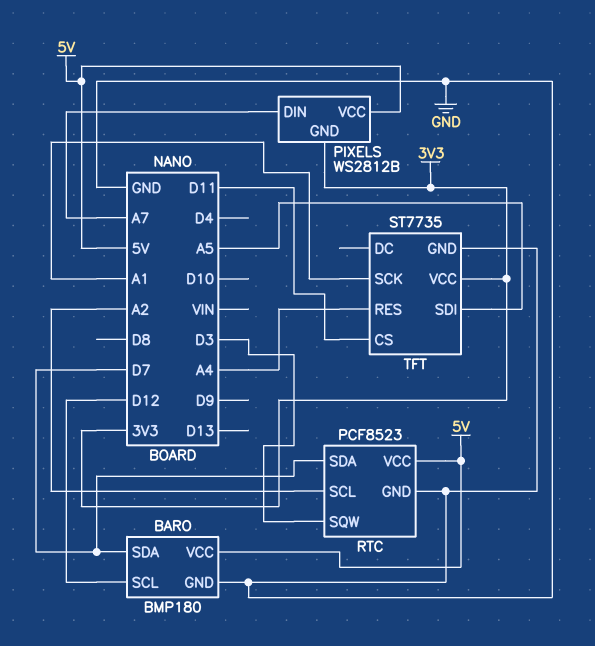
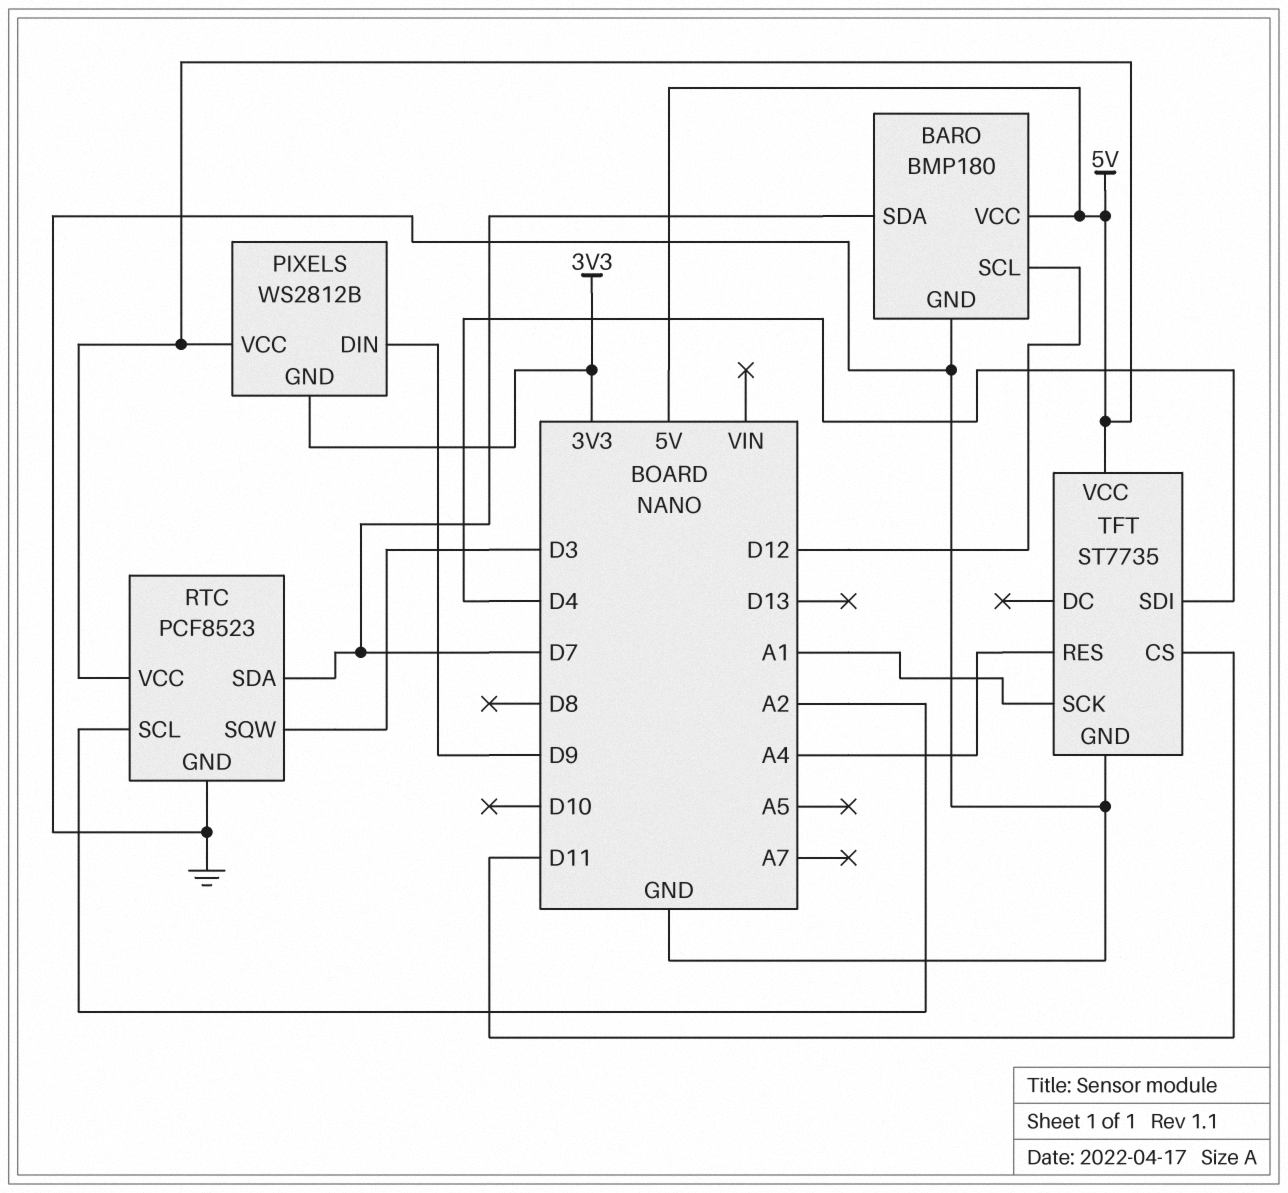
PIXELS pin DIN: A7 -> D9
TFT pin SDI: A5 -> D4
TFT pin VCC: 3V3 -> 5V

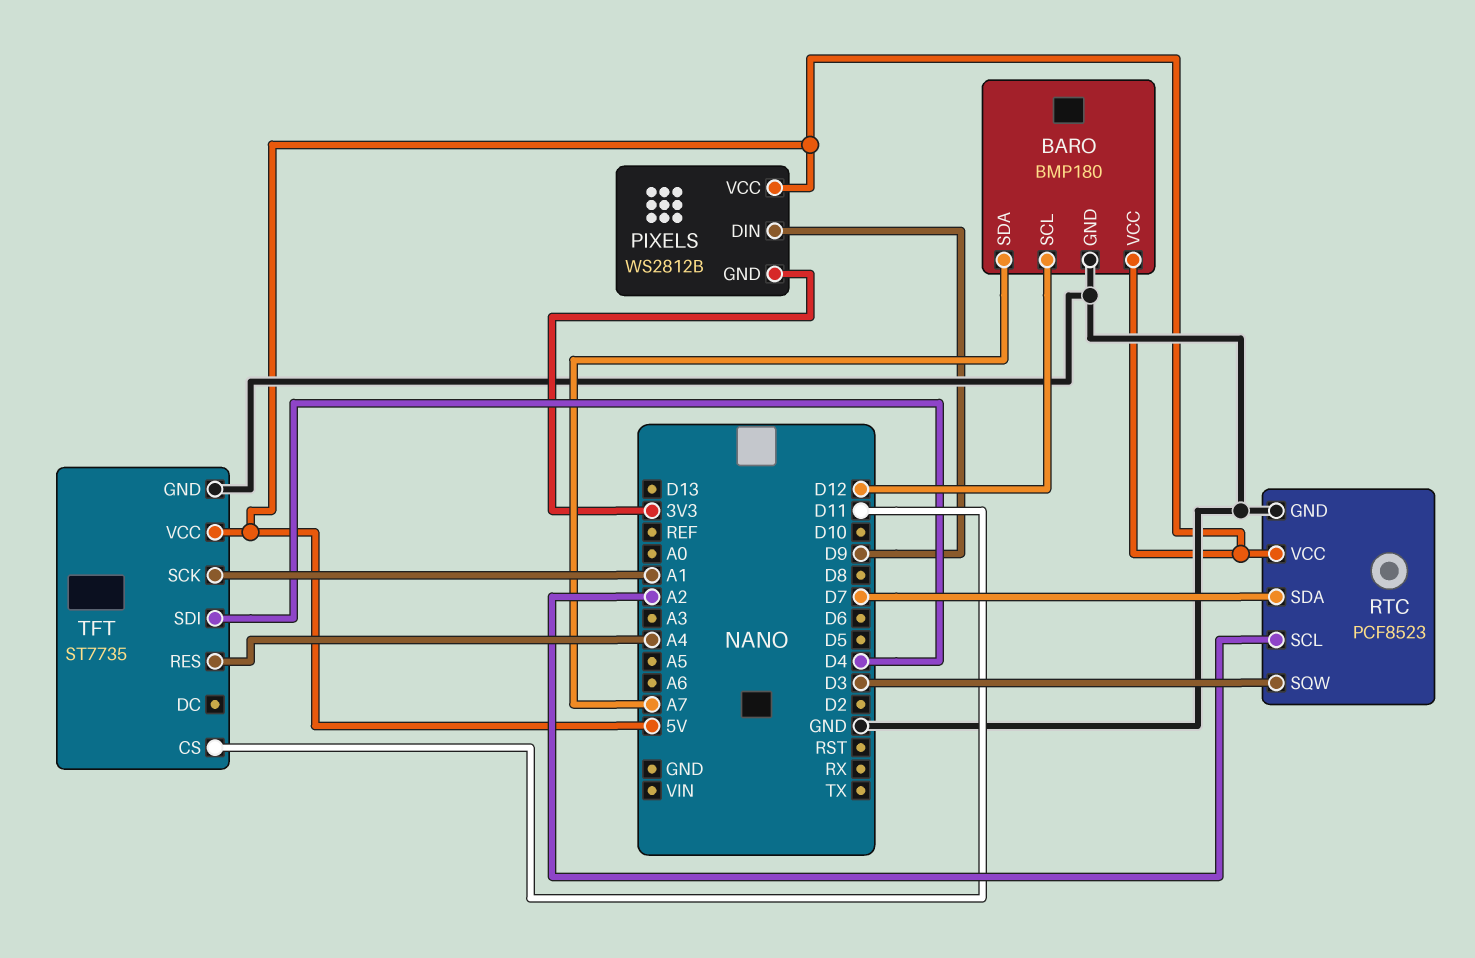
BARO pin SDA: D7 -> A7

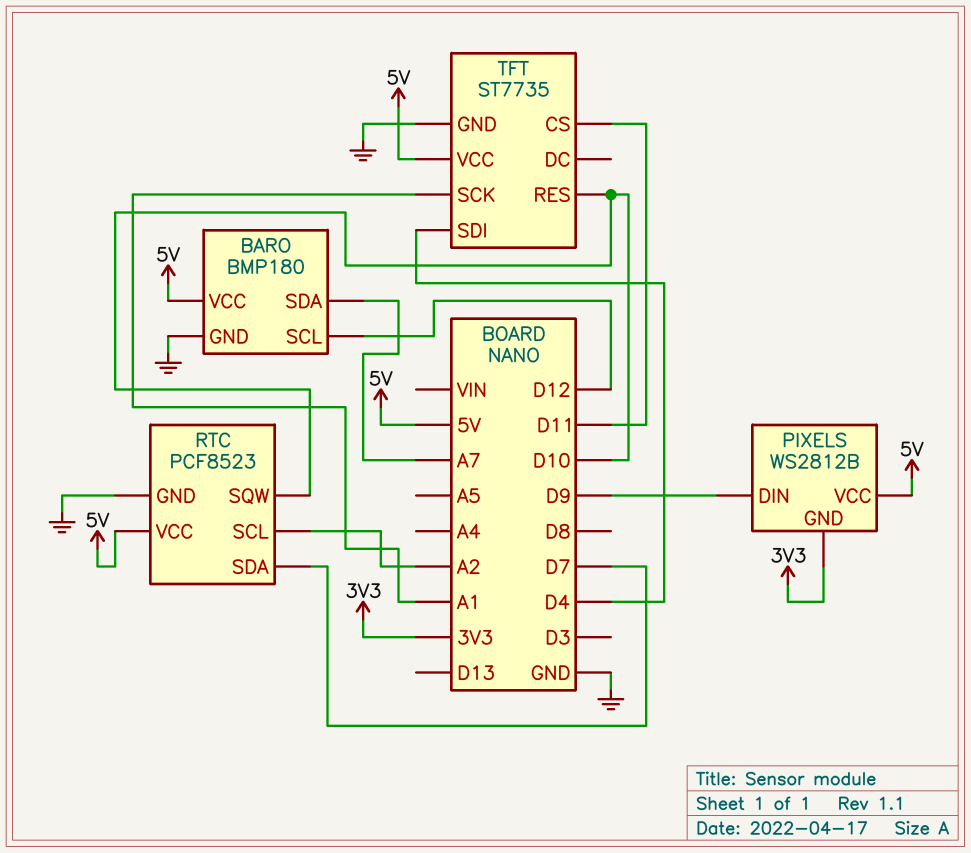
RTC pin SQW: D3 -> D10
TFT pin RES: A4 -> D10

